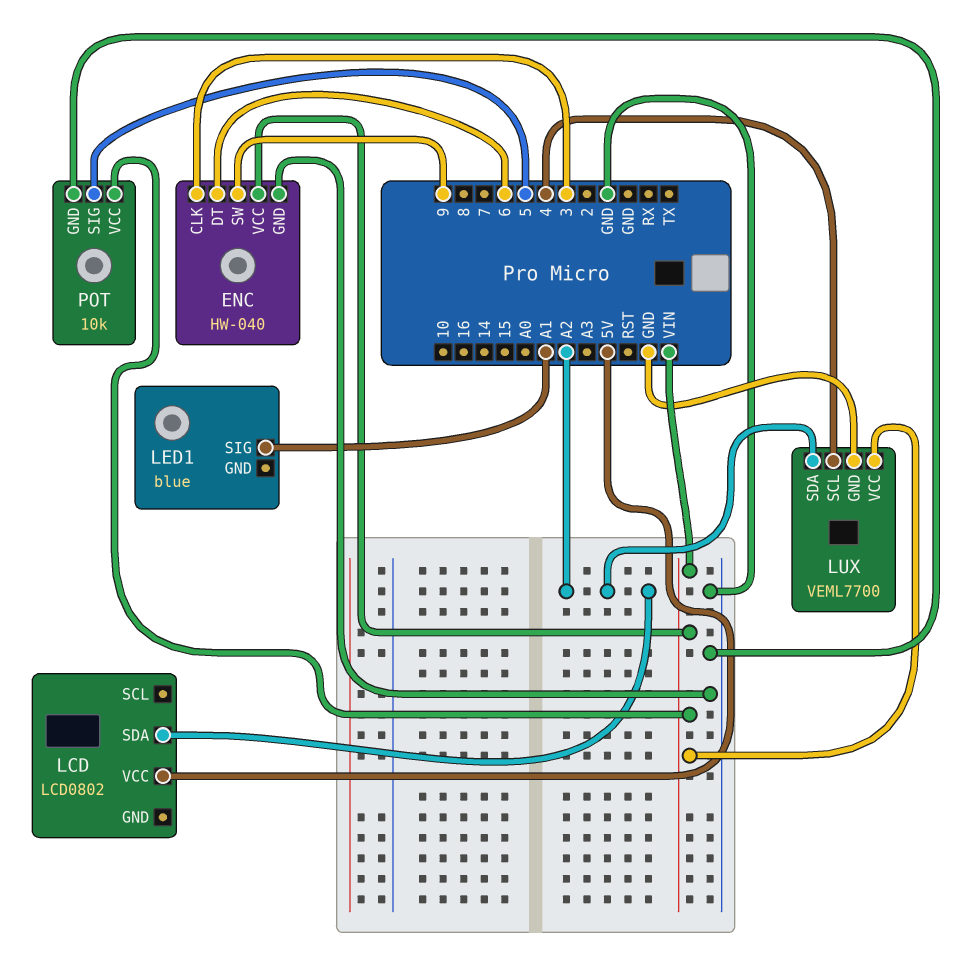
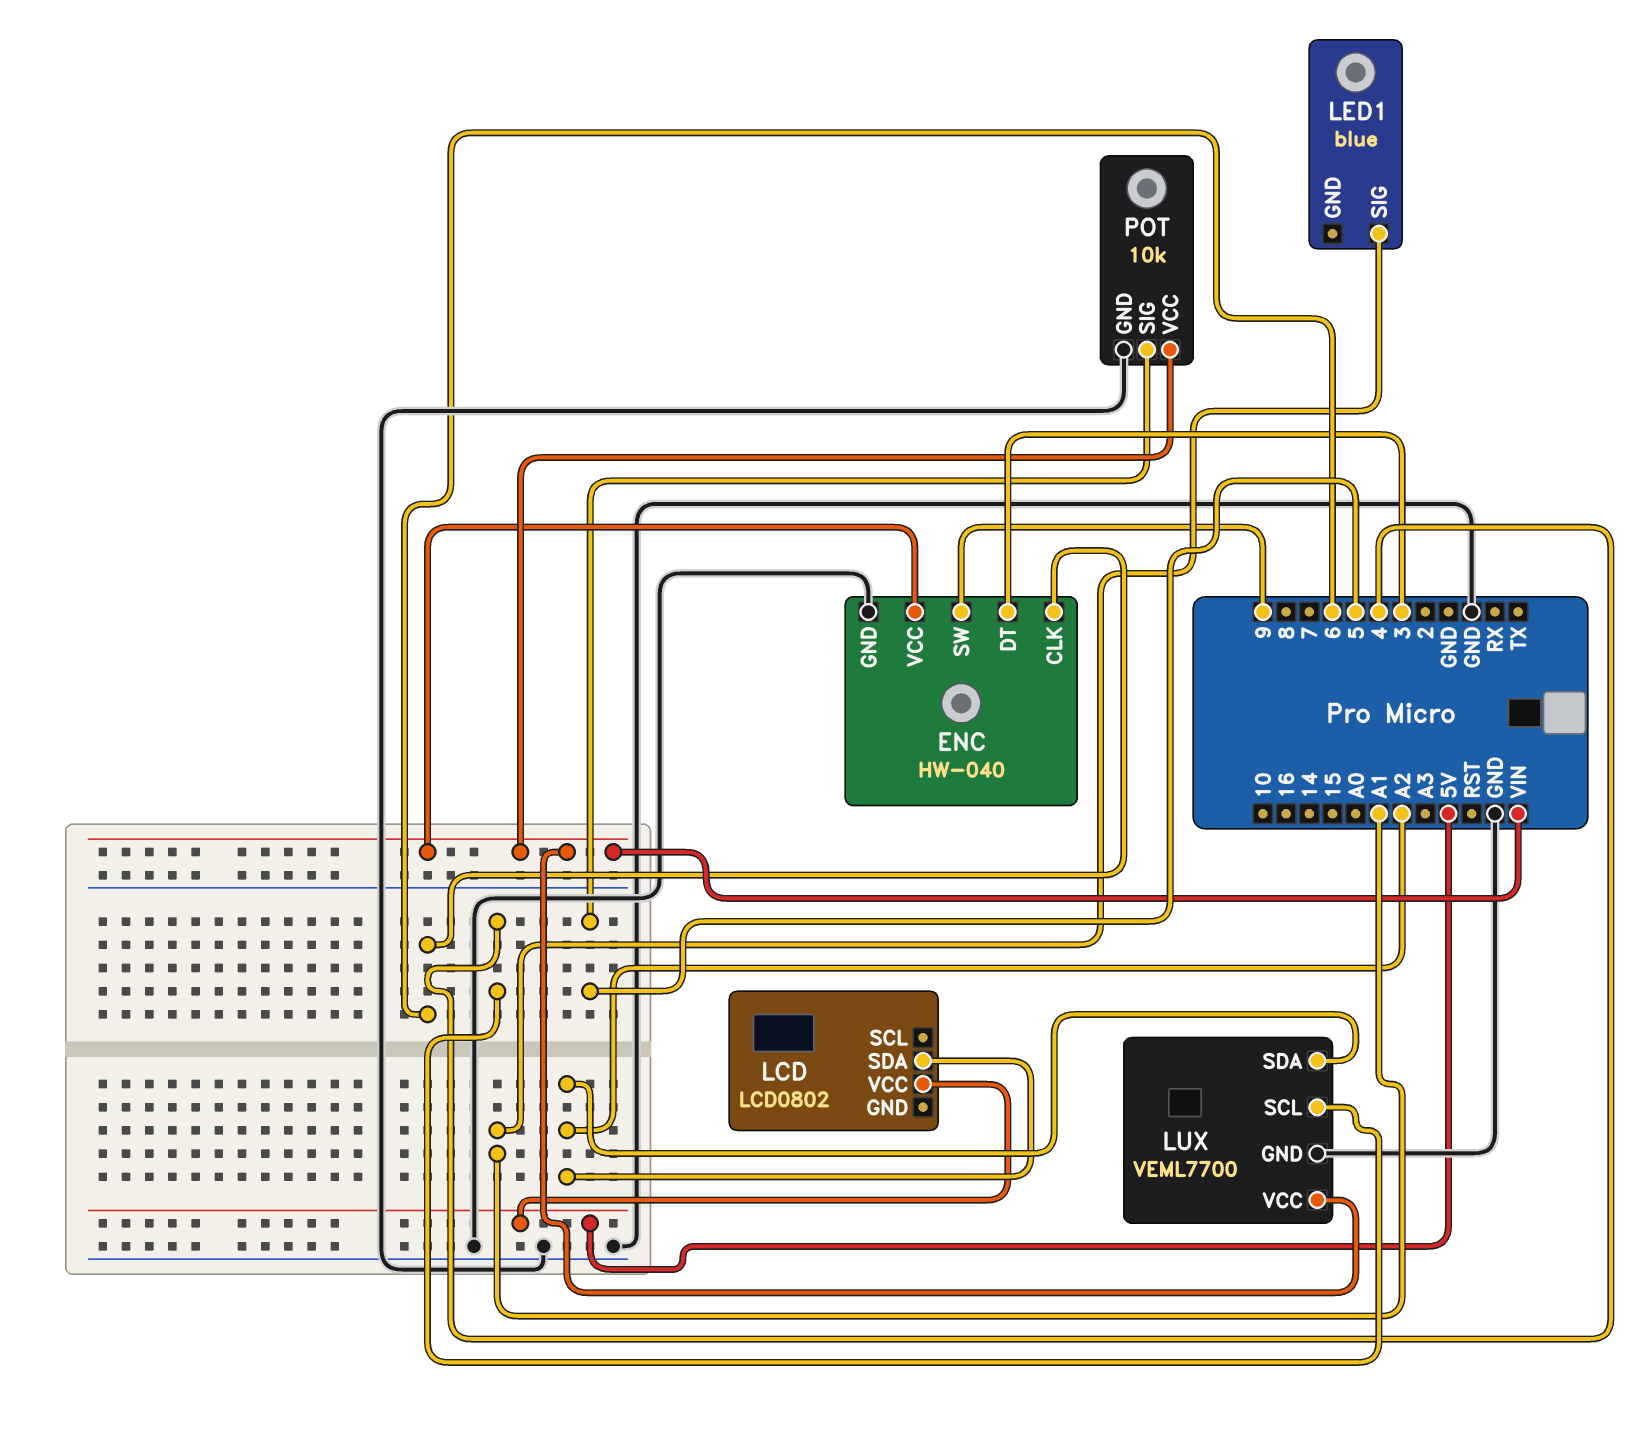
ENC pin CLK: 3 -> 6
ENC pin DT: 6 -> 3

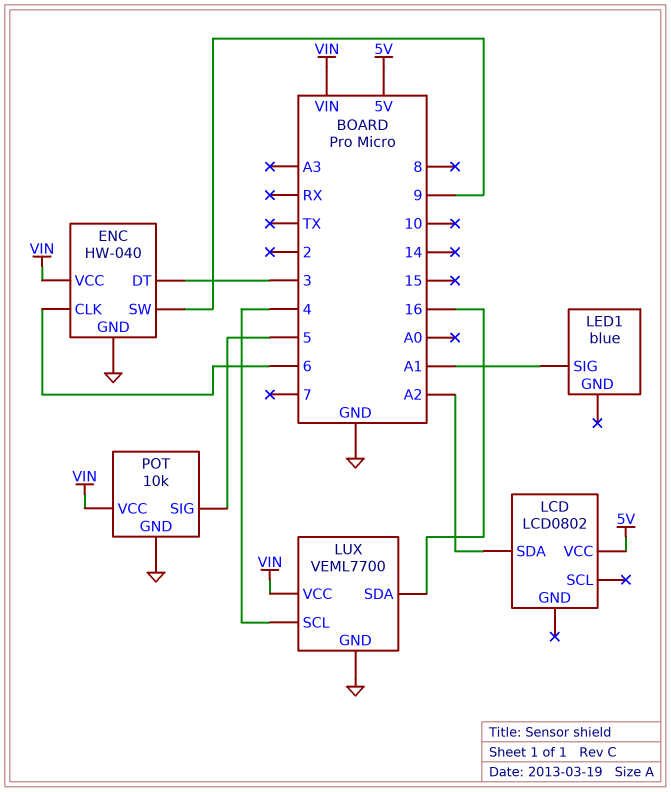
LUX pin SDA: A2 -> 16

